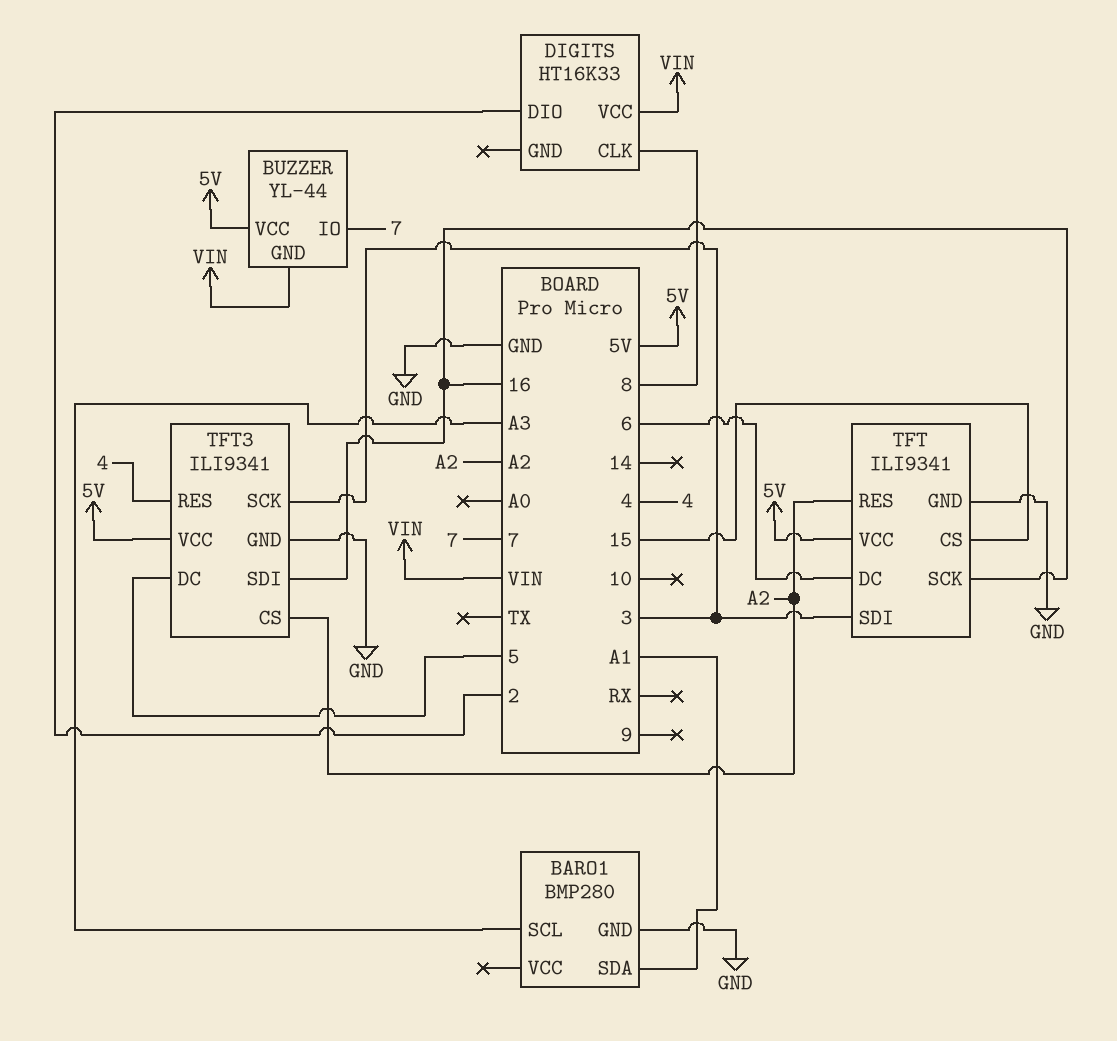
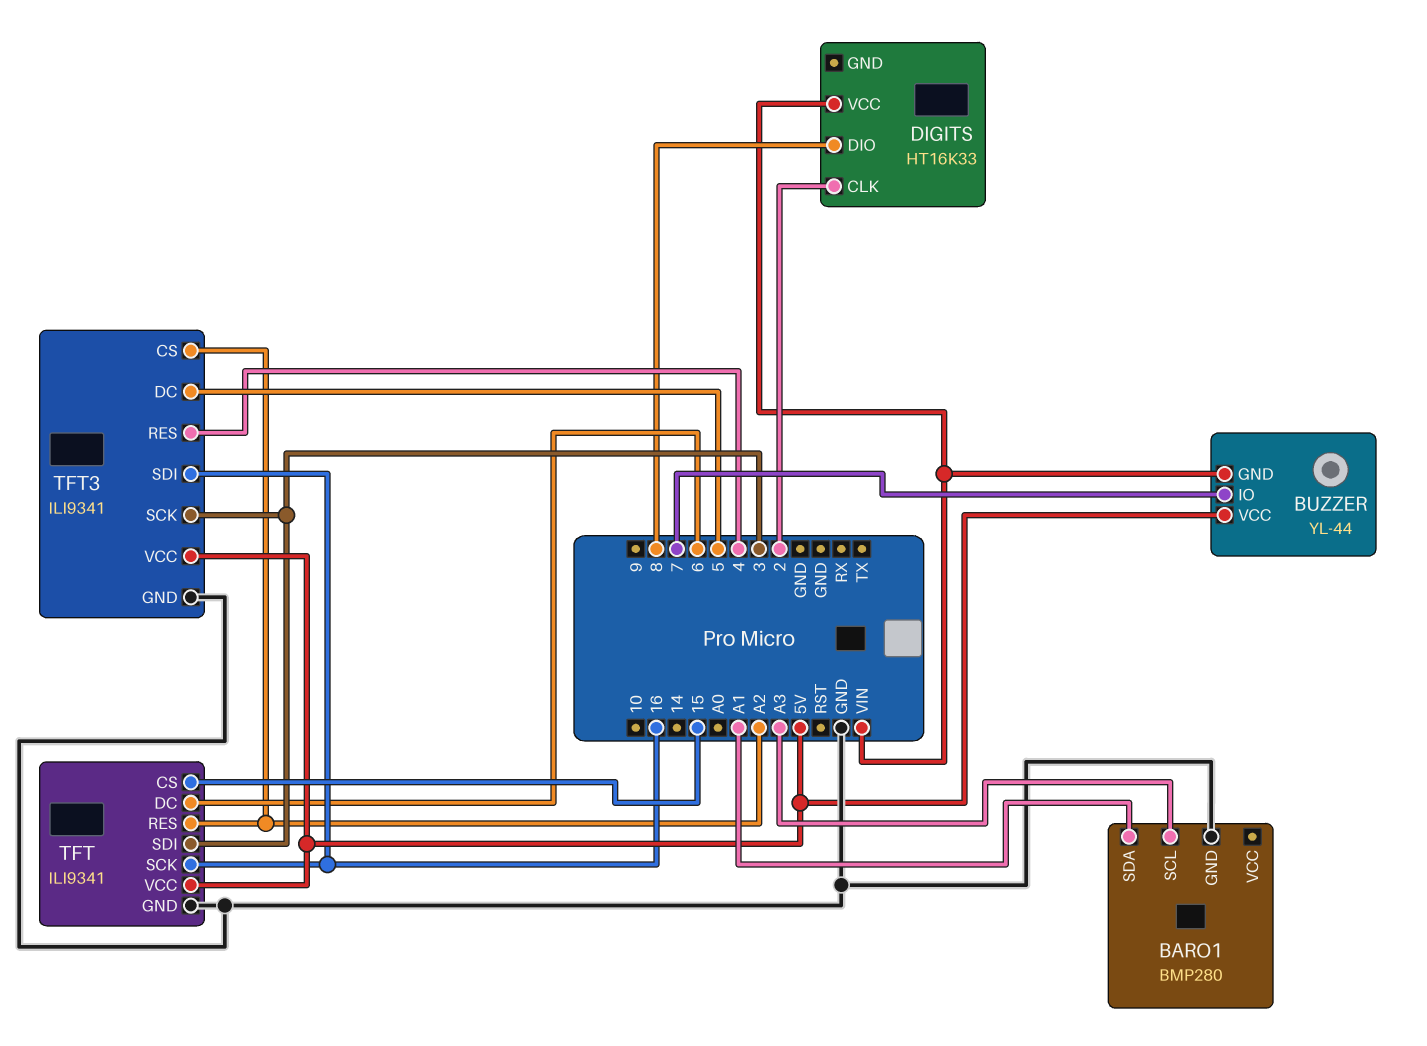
DIGITS pin CLK: 8 -> 2
DIGITS pin DIO: 2 -> 8

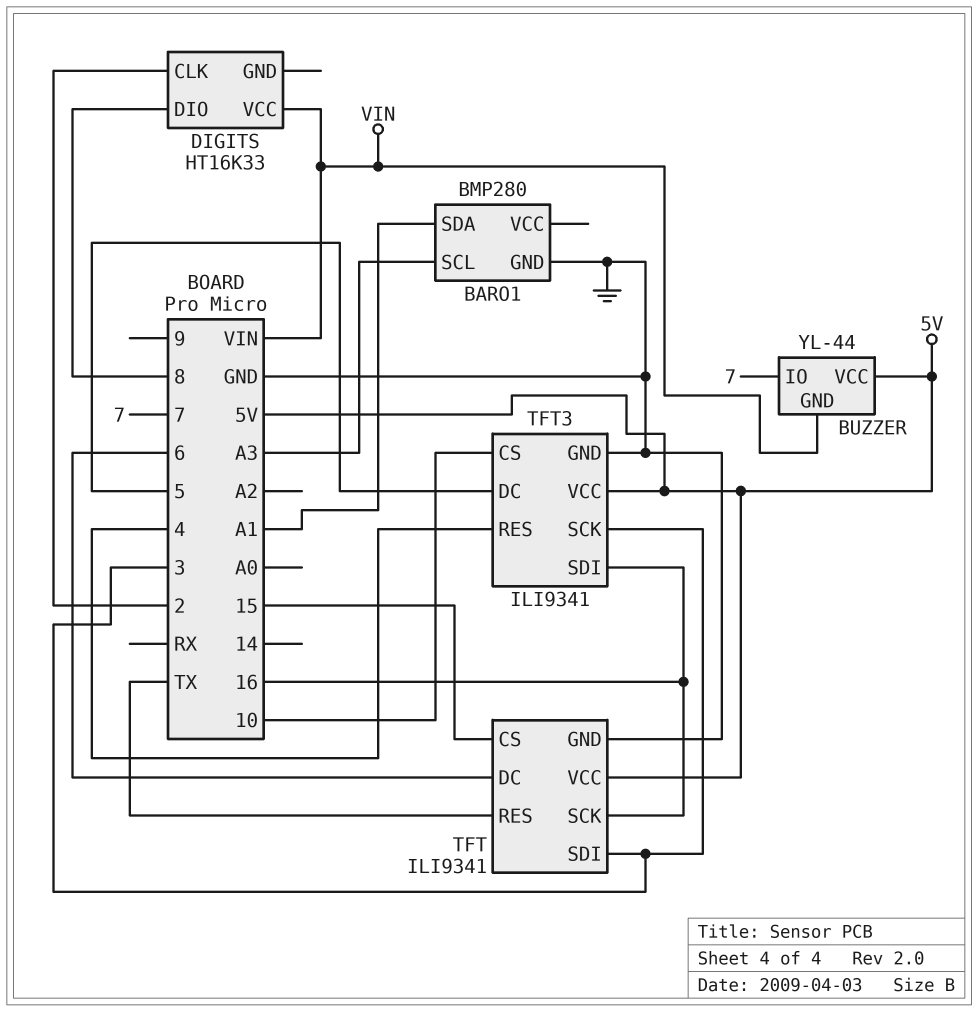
TFT pin RES: A2 -> TX
TFT3 pin CS: A2 -> 10

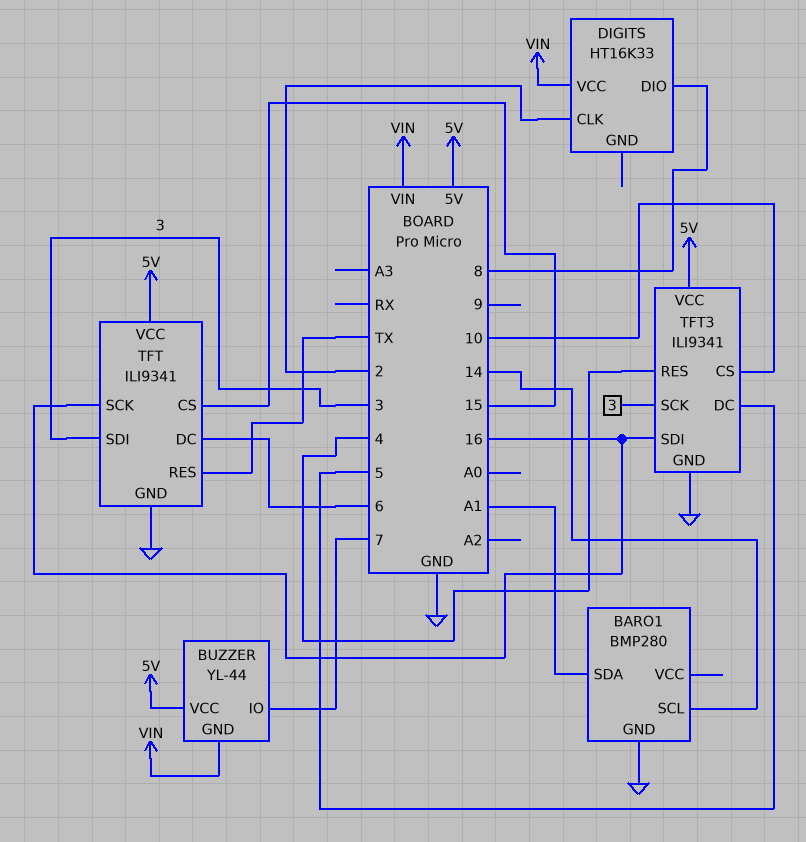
BARO1 pin SCL: A3 -> 14

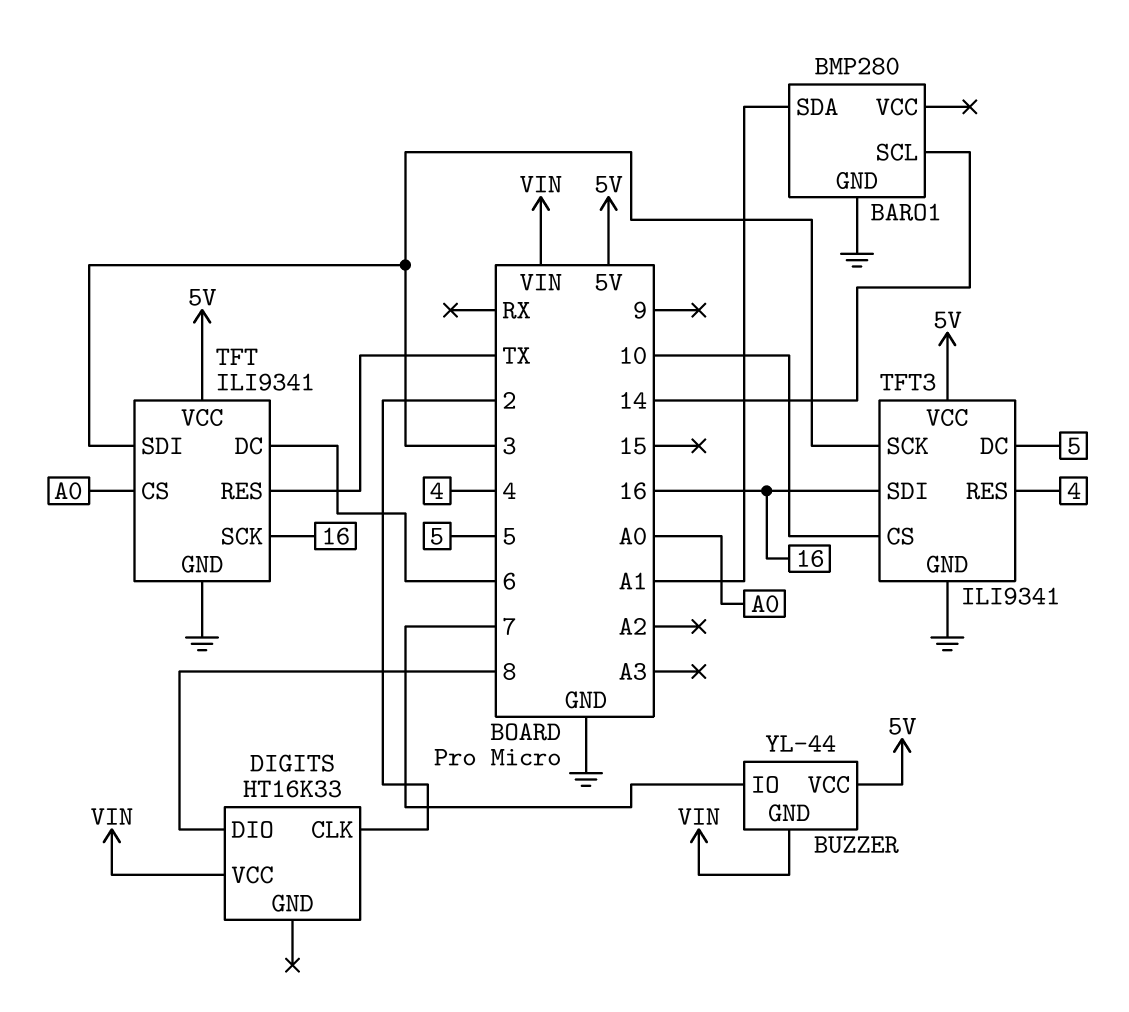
TFT pin CS: 15 -> A0

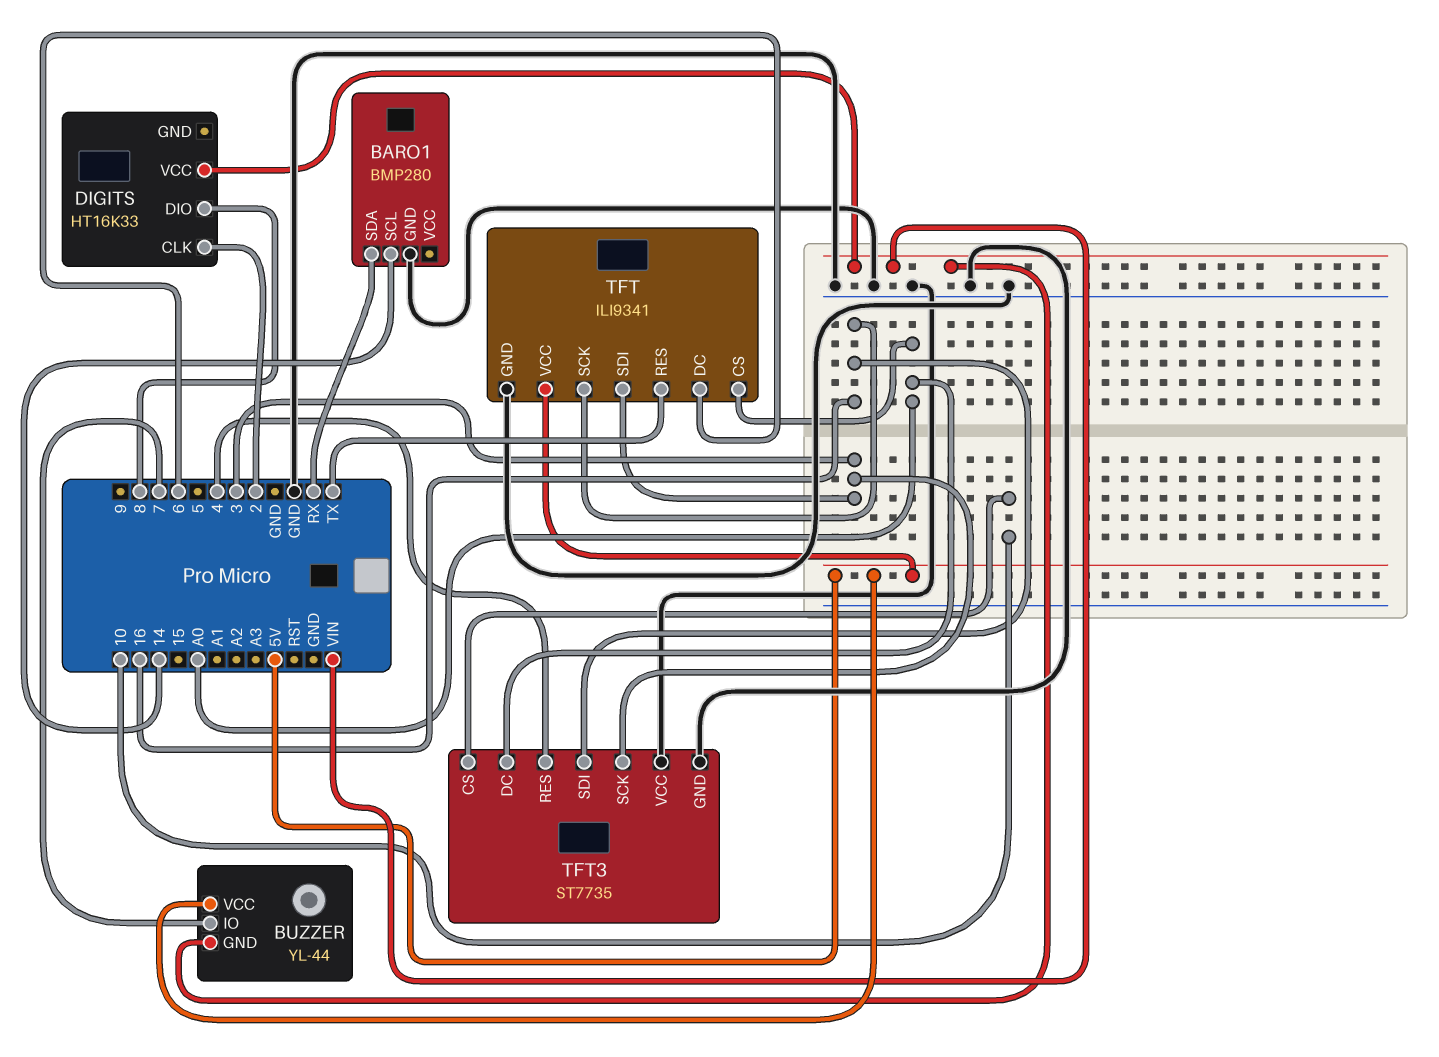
BARO1 pin SDA: A1 -> RX
TFT3: ILI9341 -> ST7735
TFT3 pin DC: 5 -> A0
TFT3 pin VCC: 5V -> GND

